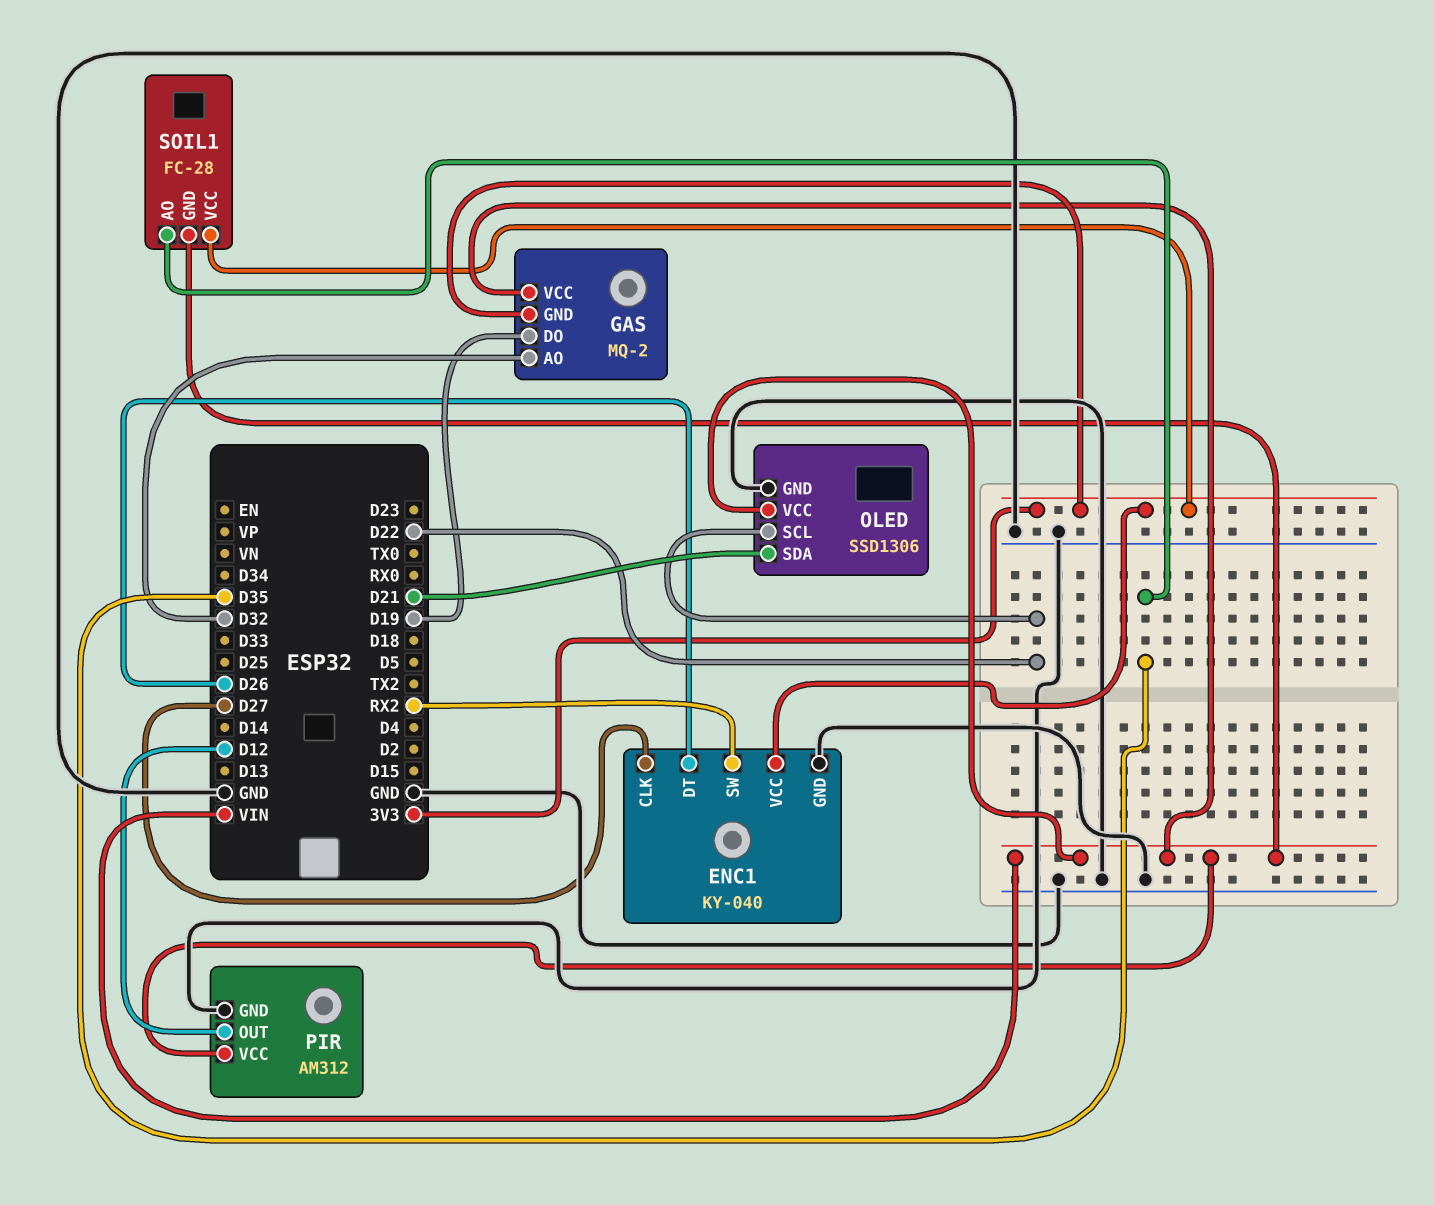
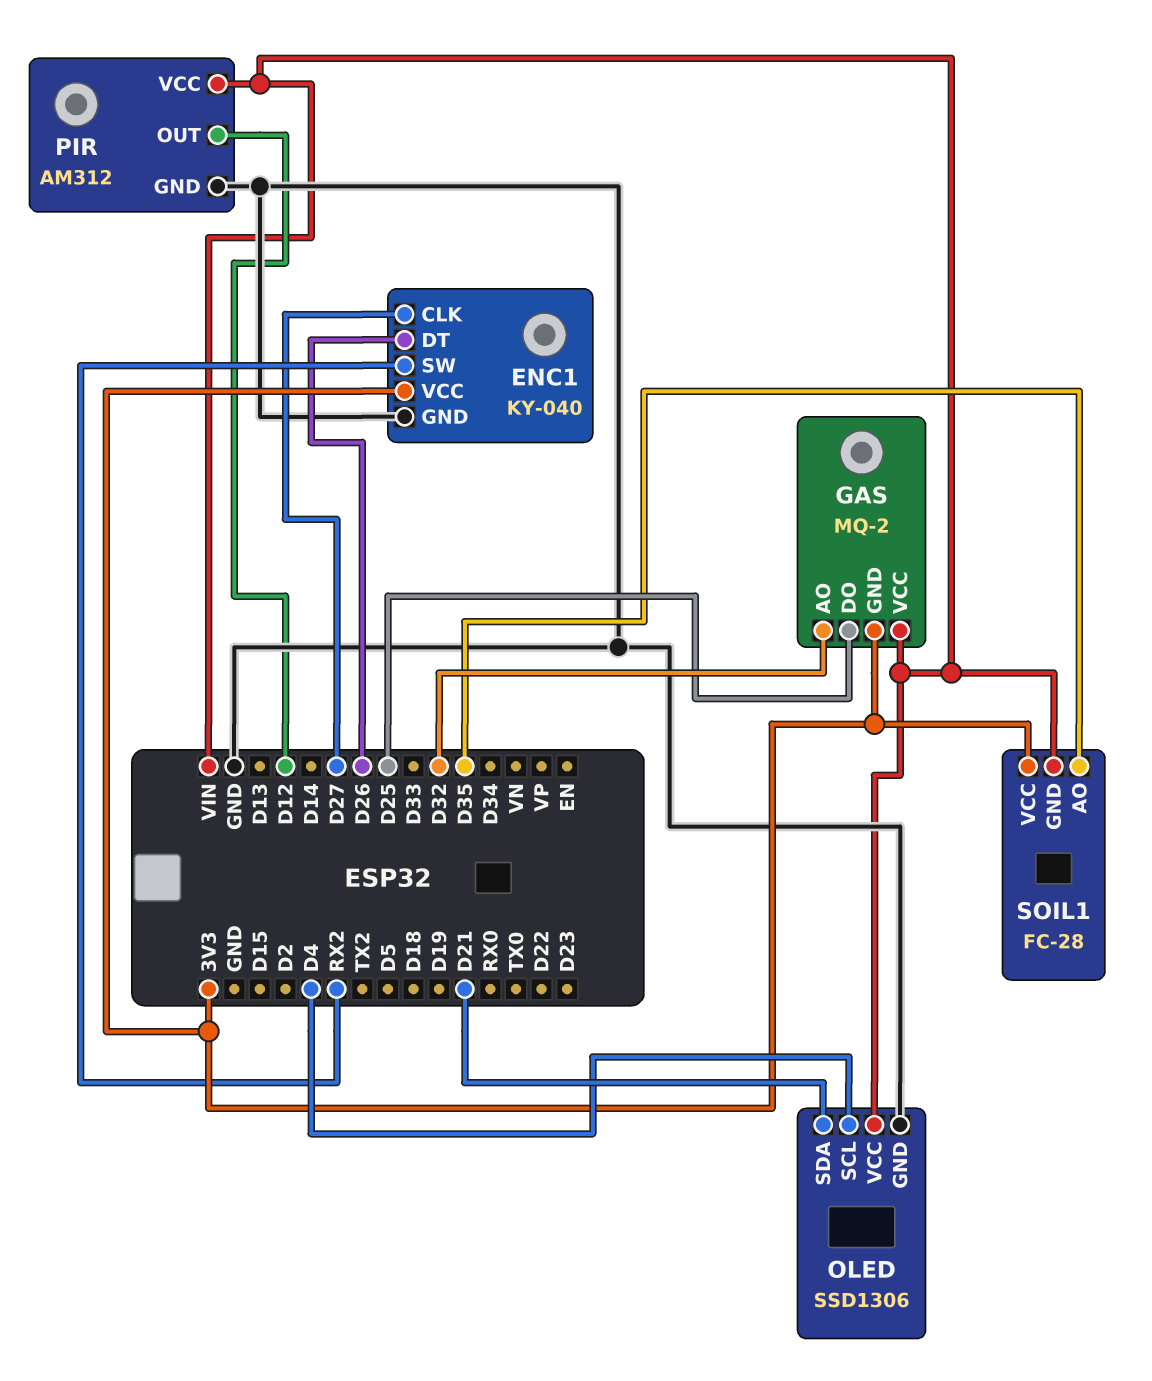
GAS pin DO: D19 -> D25
OLED pin SCL: D22 -> D4

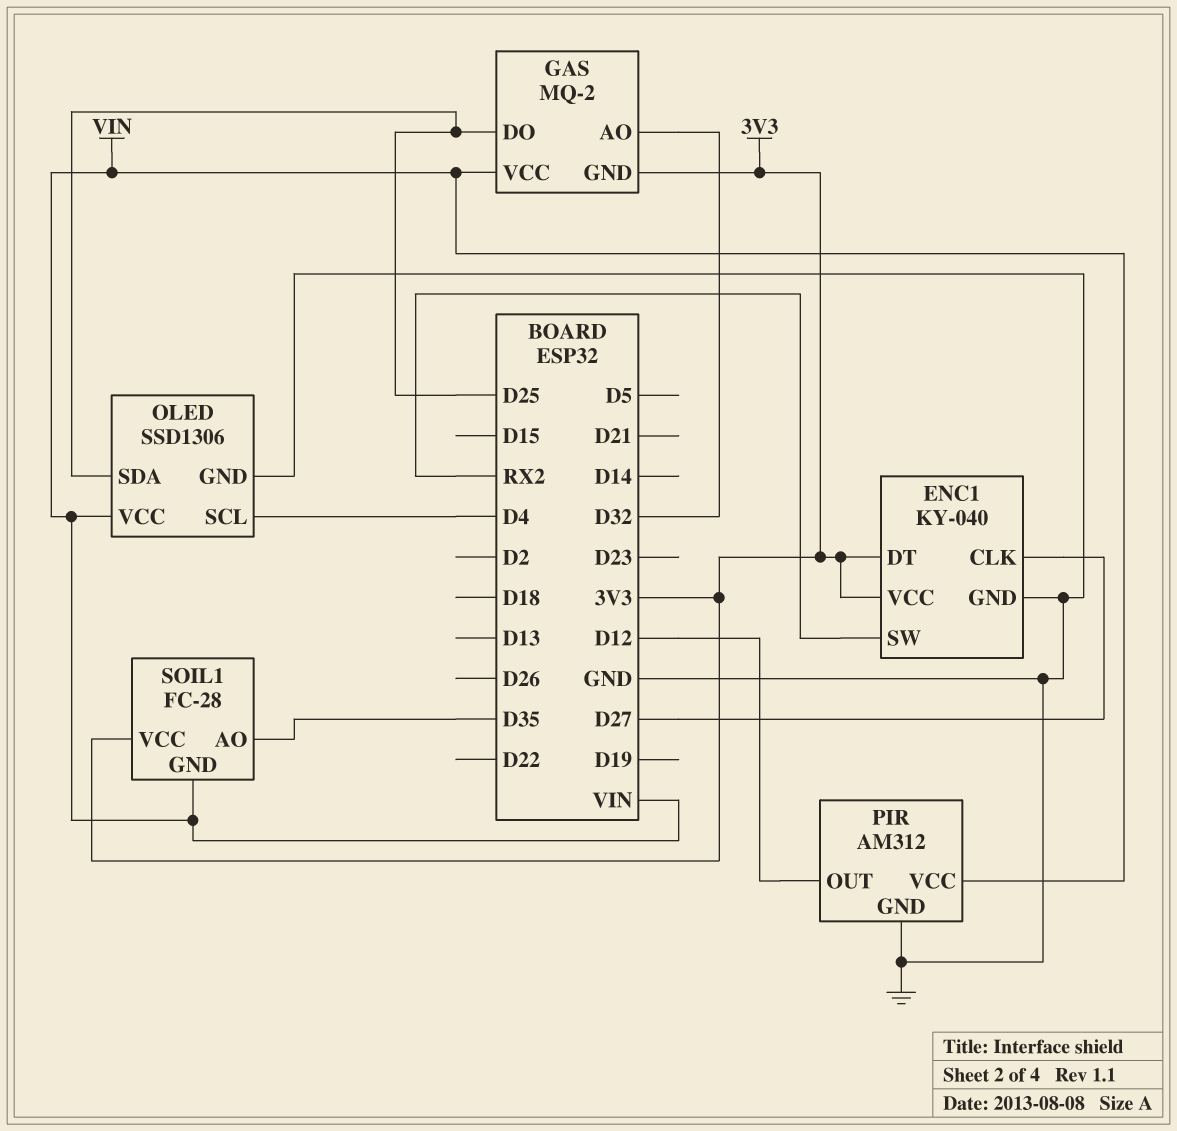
ENC1 pin DT: D26 -> 3V3
OLED pin SDA: D21 -> D25

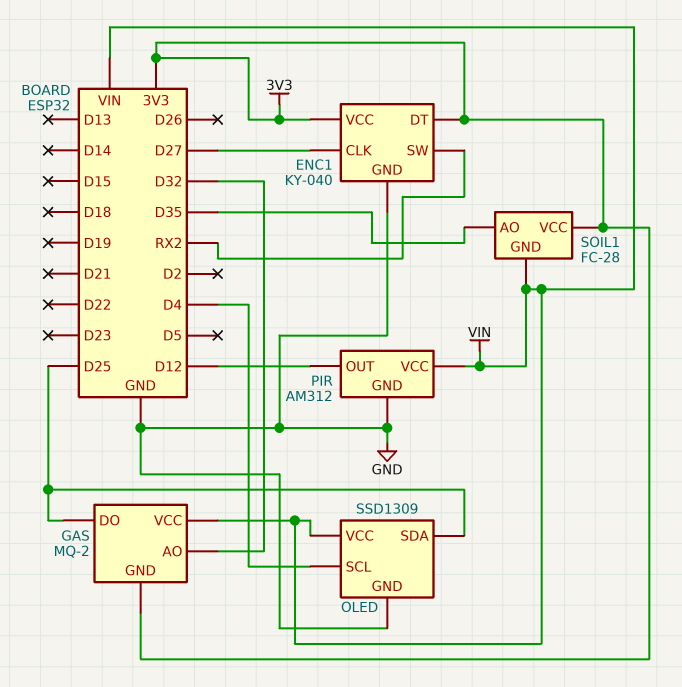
OLED: SSD1306 -> SSD1309

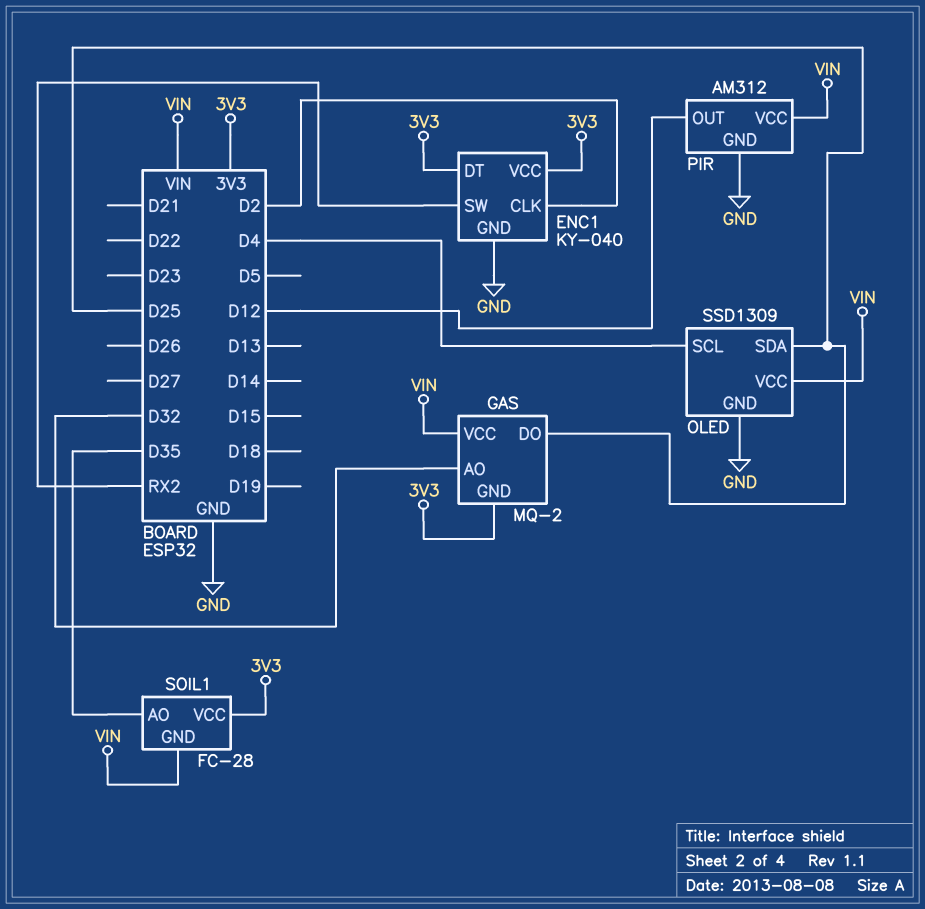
ENC1 pin CLK: D27 -> D2

